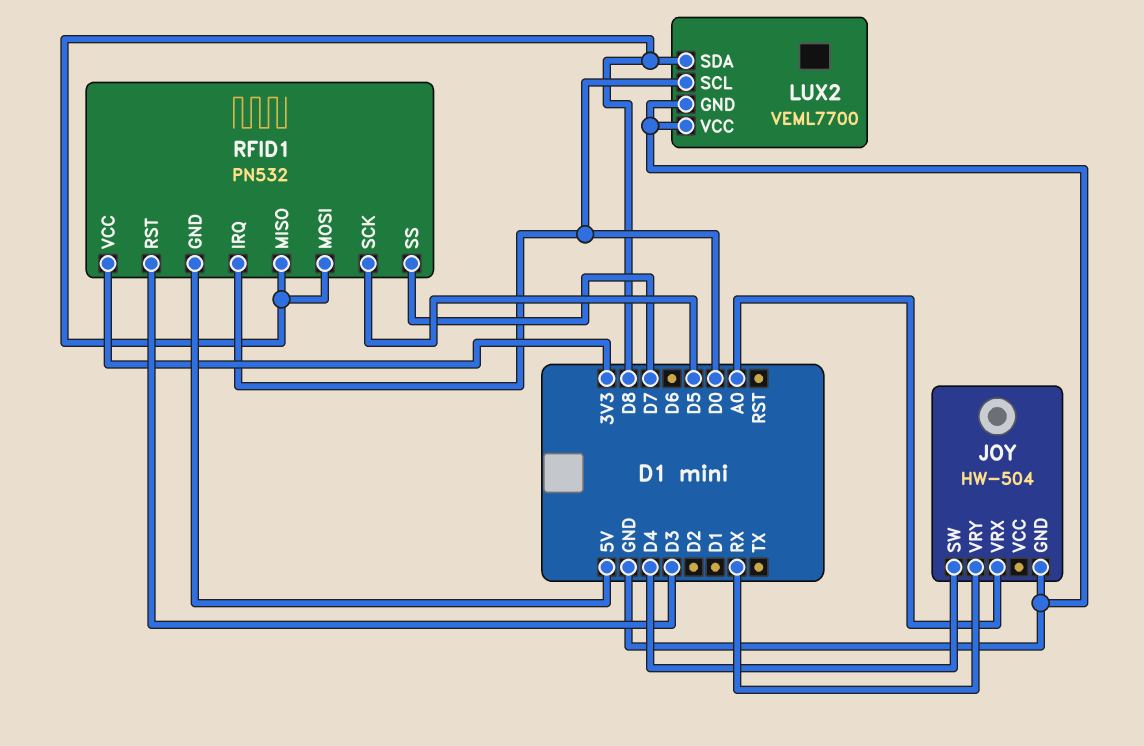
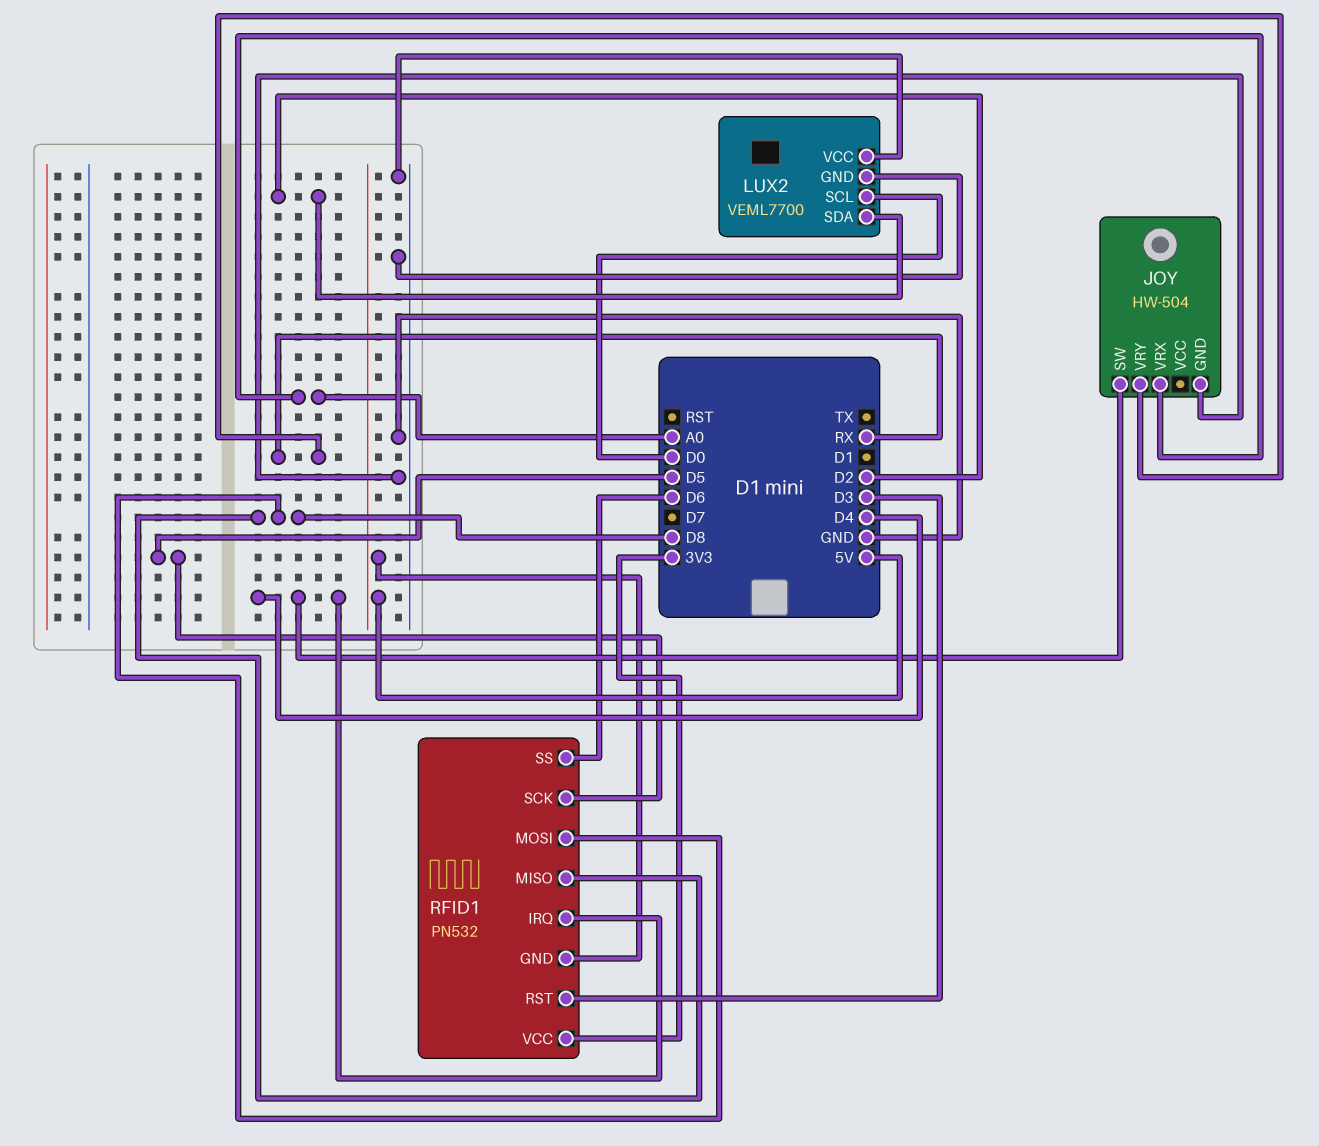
LUX2 pin SDA: D8 -> D2
RFID1 pin IRQ: D0 -> D4
RFID1 pin SS: D7 -> D6

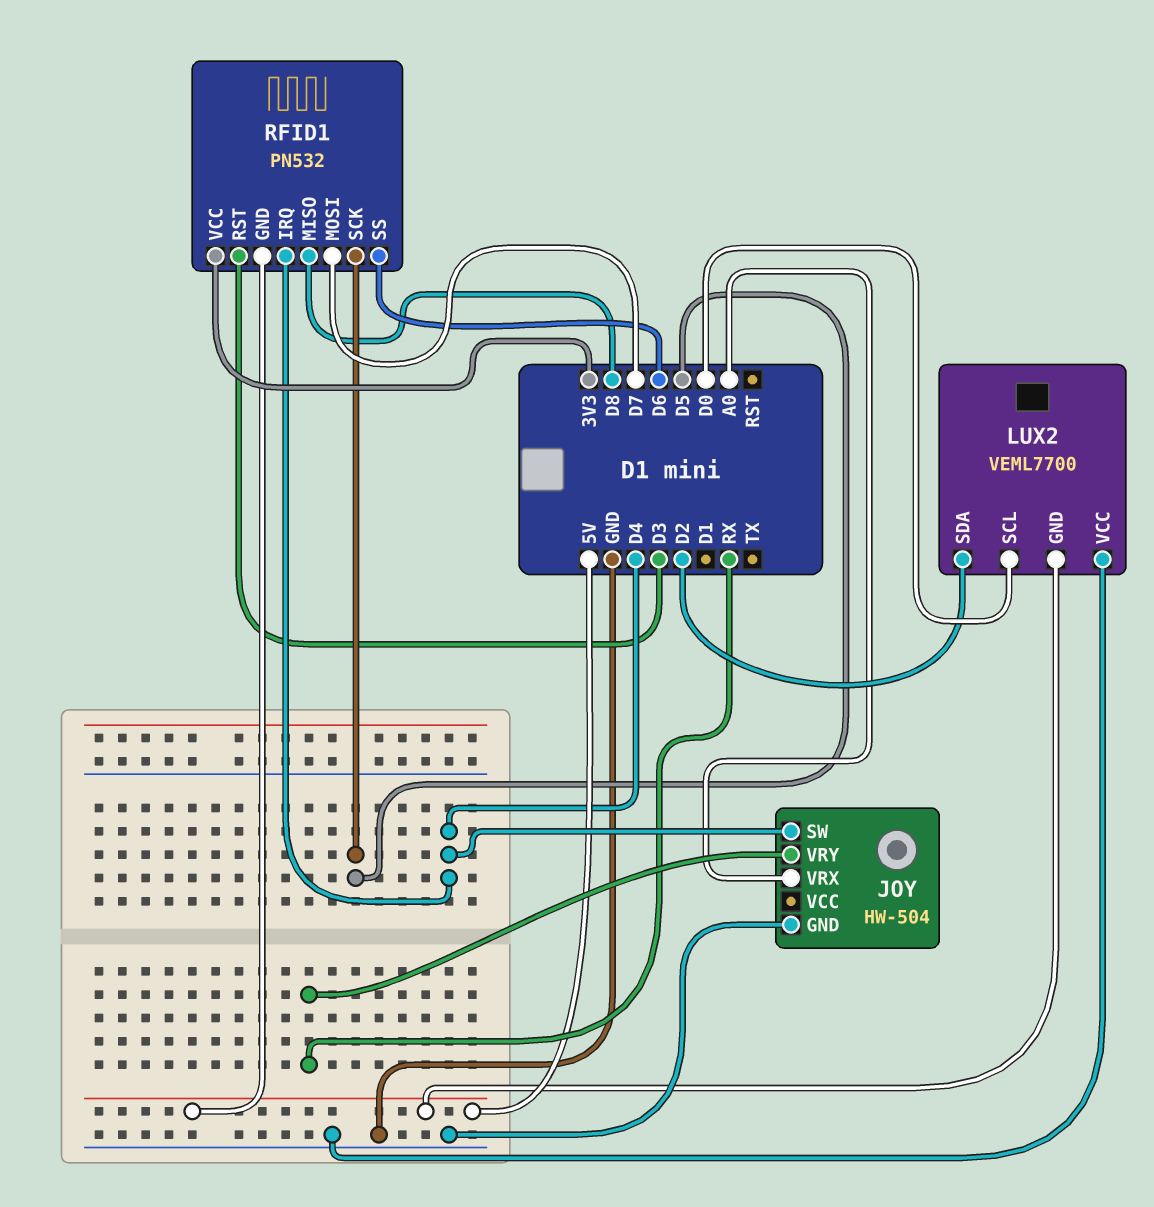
LUX2 pin GND: GND -> 5V
RFID1 pin MOSI: D8 -> D7

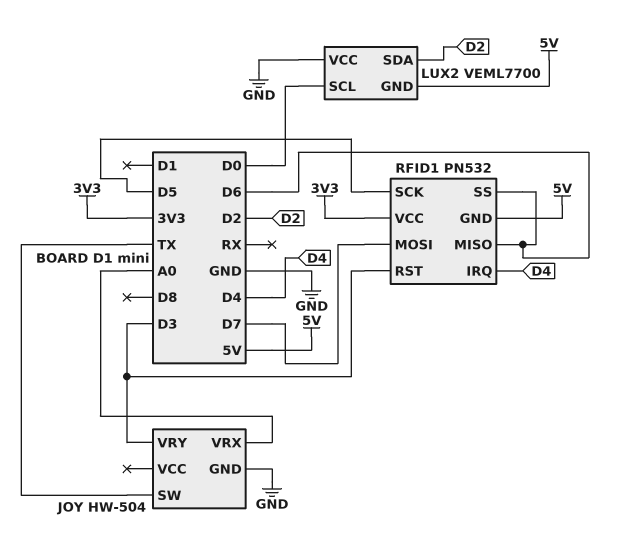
JOY pin SW: D4 -> TX
JOY pin VRY: RX -> D3
RFID1 pin MISO: D8 -> D6

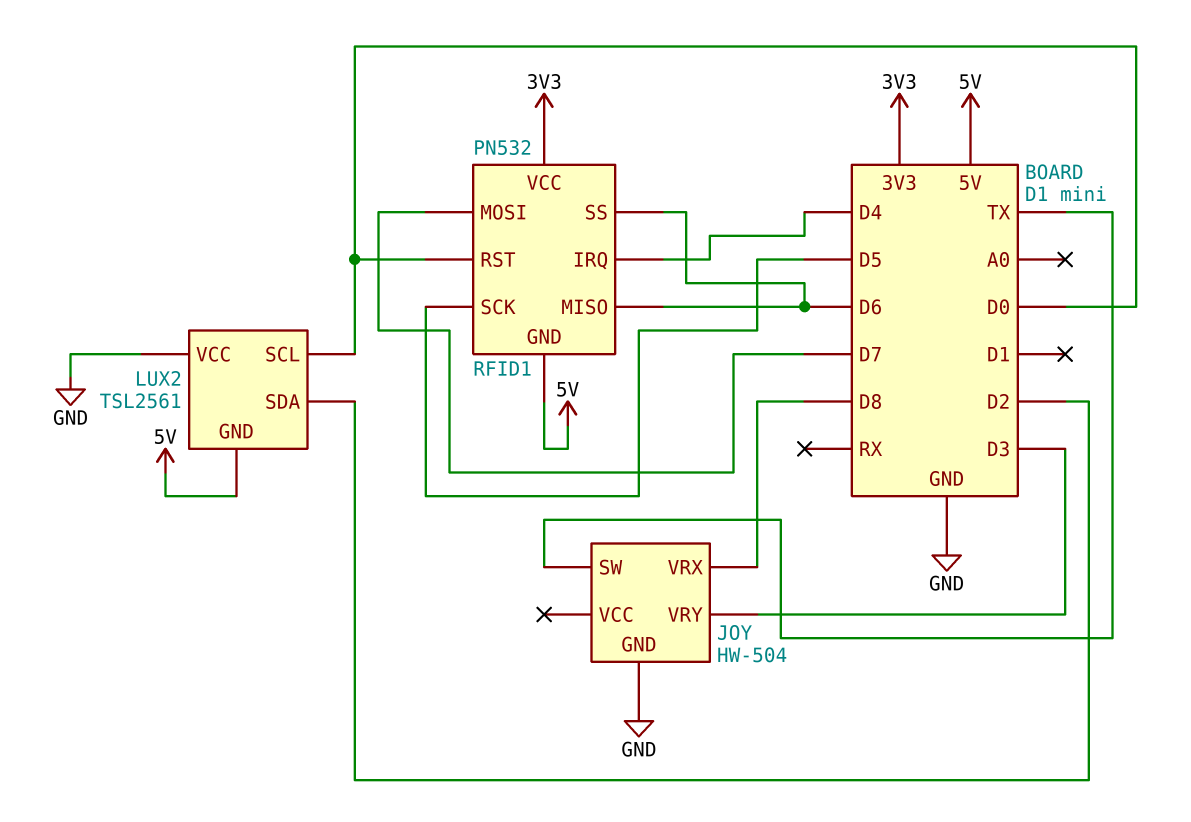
JOY pin VRX: A0 -> D8
LUX2: VEML7700 -> TSL2561
RFID1 pin RST: D3 -> D0

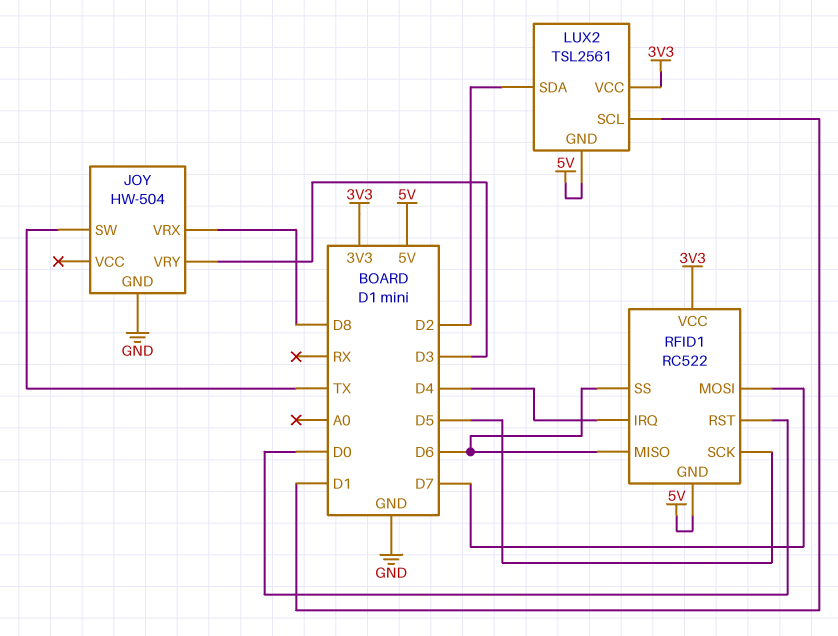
LUX2 pin SCL: D0 -> D1
LUX2 pin VCC: GND -> 3V3
RFID1: PN532 -> RC522

